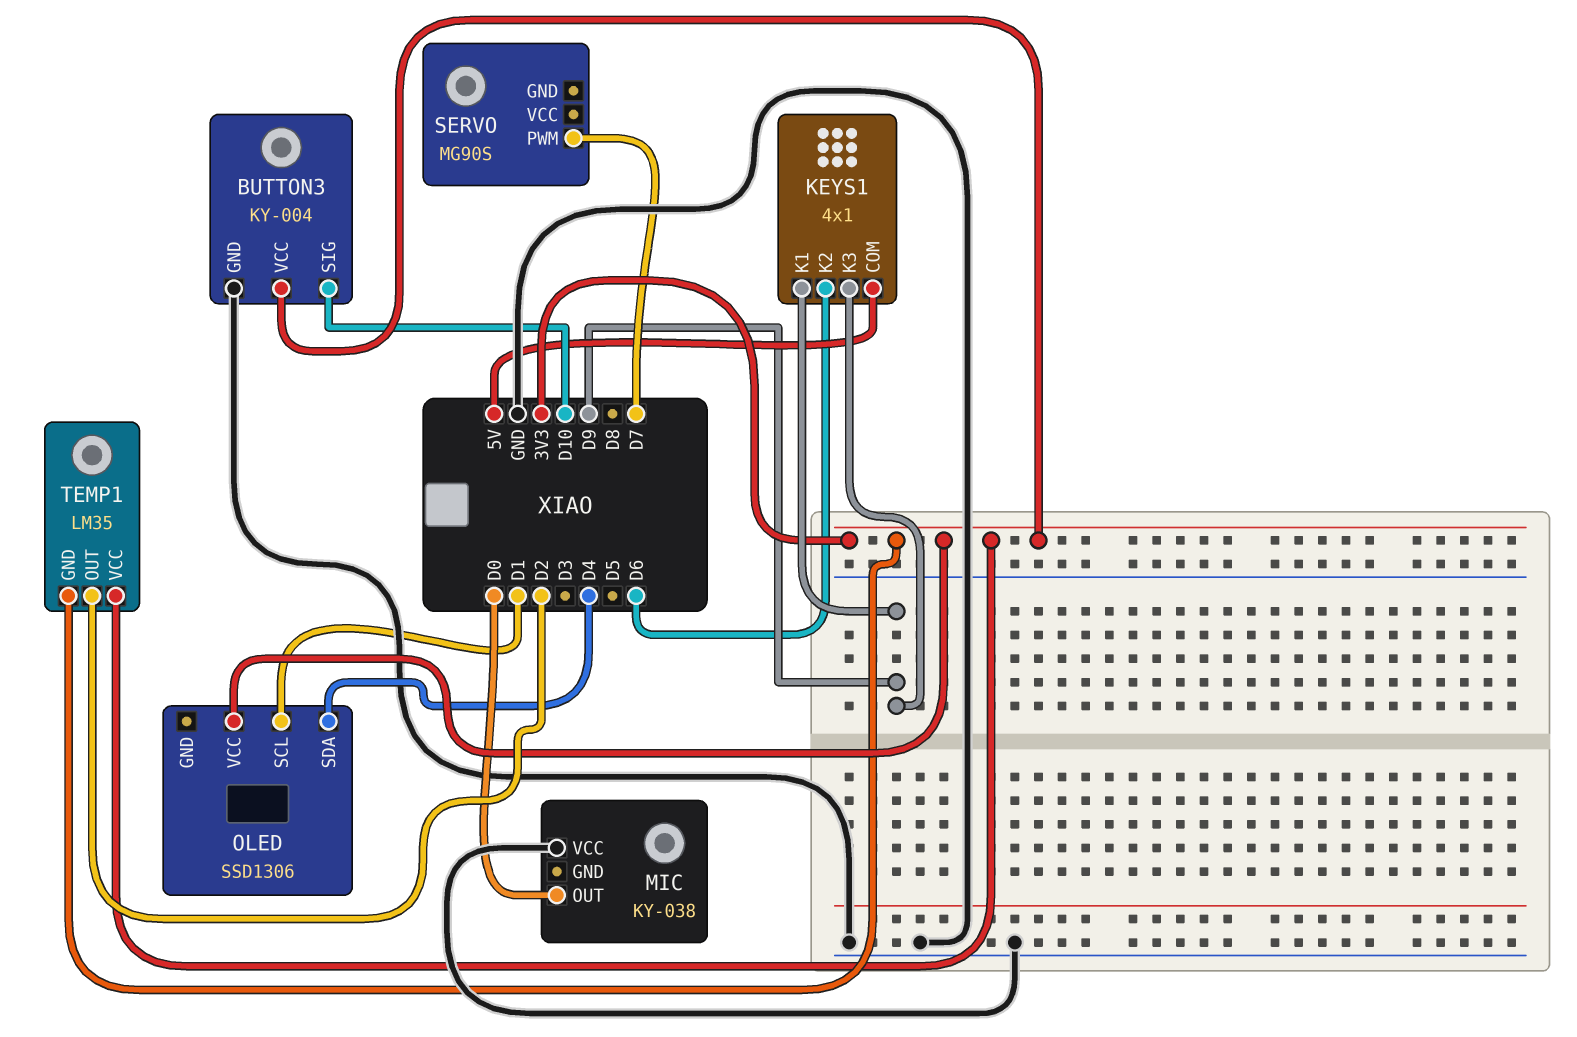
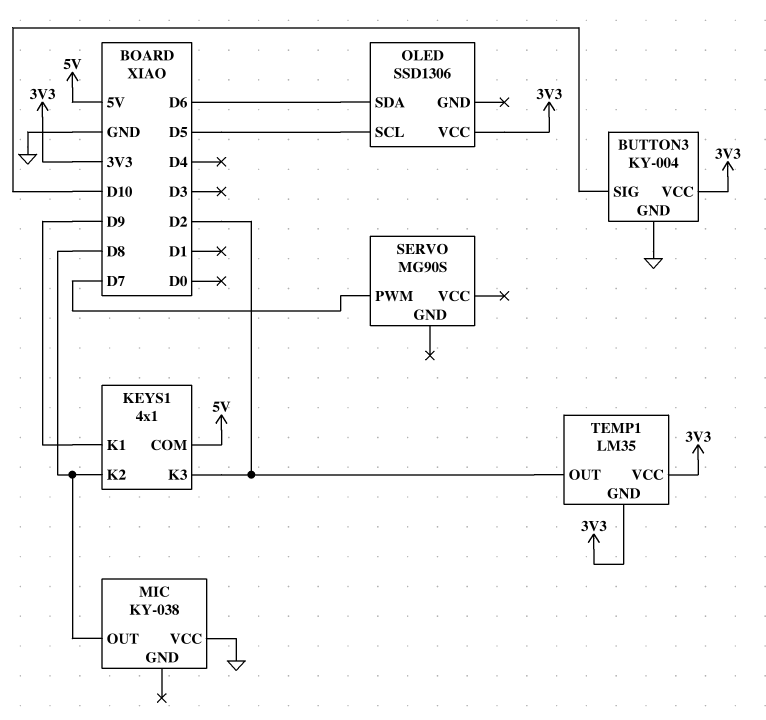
KEYS1 pin K2: D6 -> D8
KEYS1 pin K3: D9 -> D2
MIC pin OUT: D0 -> D8
OLED pin SCL: D1 -> D5
OLED pin SDA: D4 -> D6

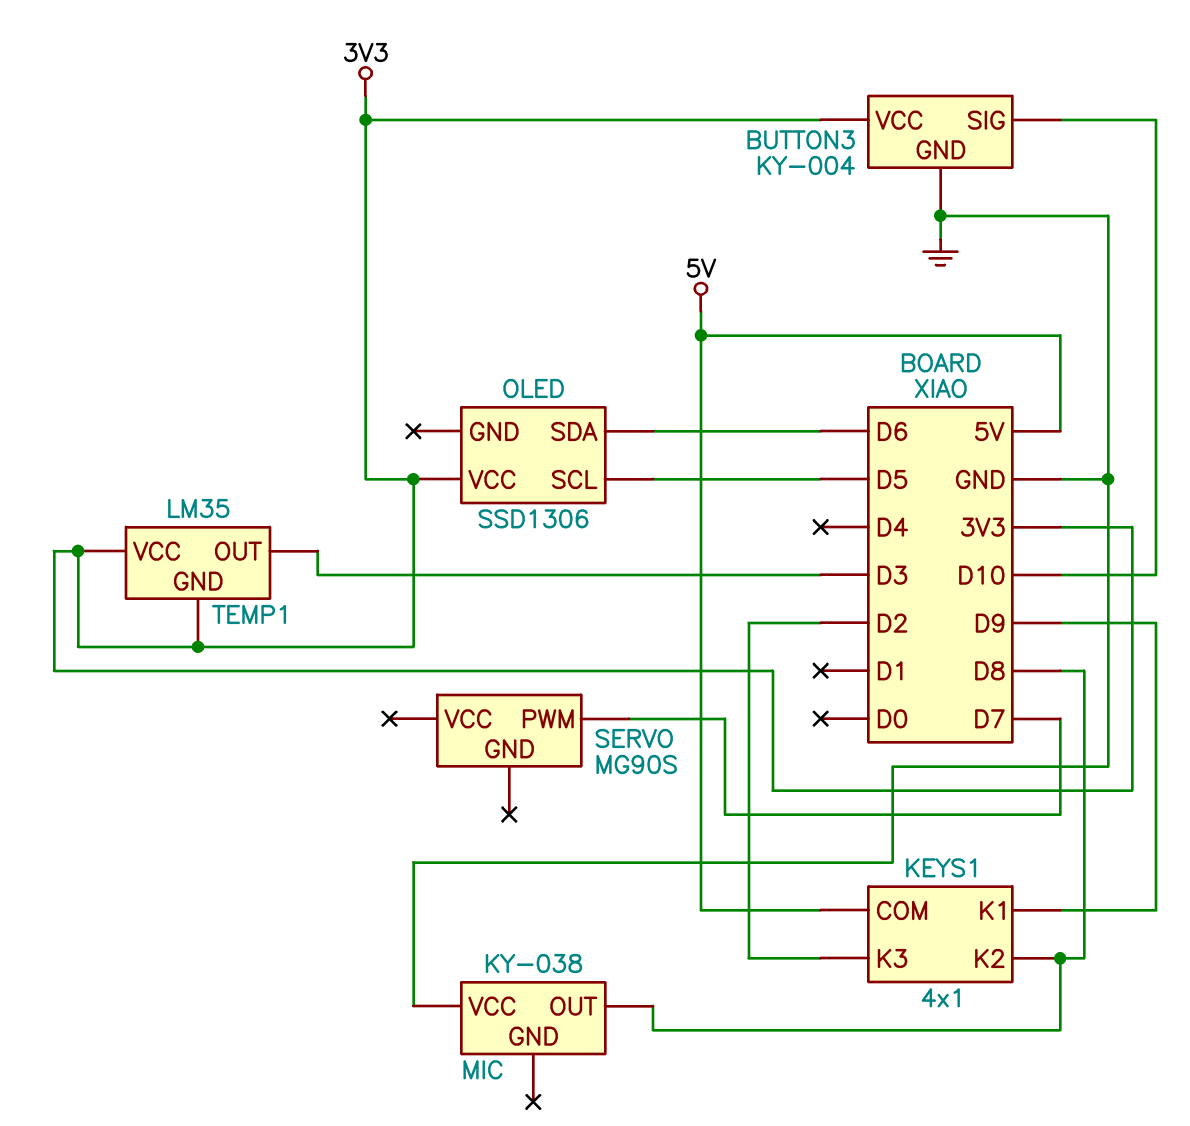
TEMP1 pin OUT: D2 -> D3

